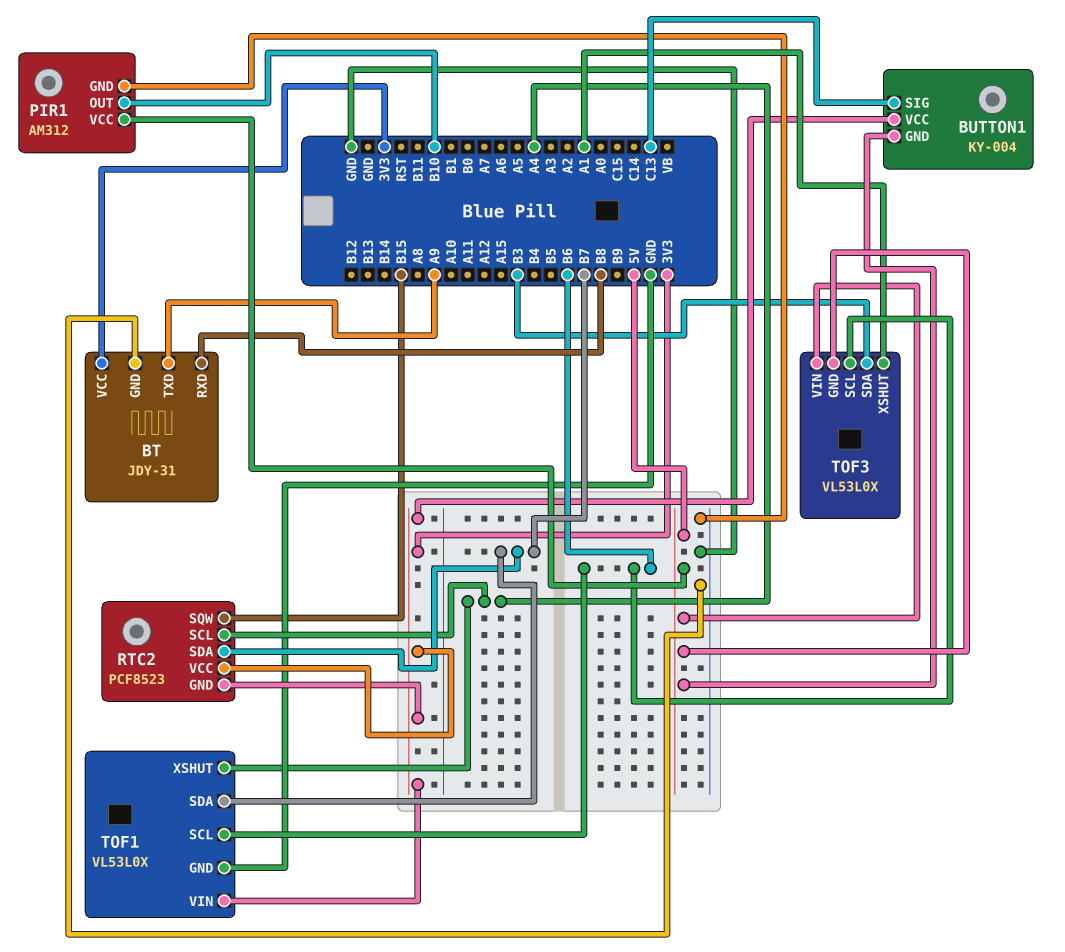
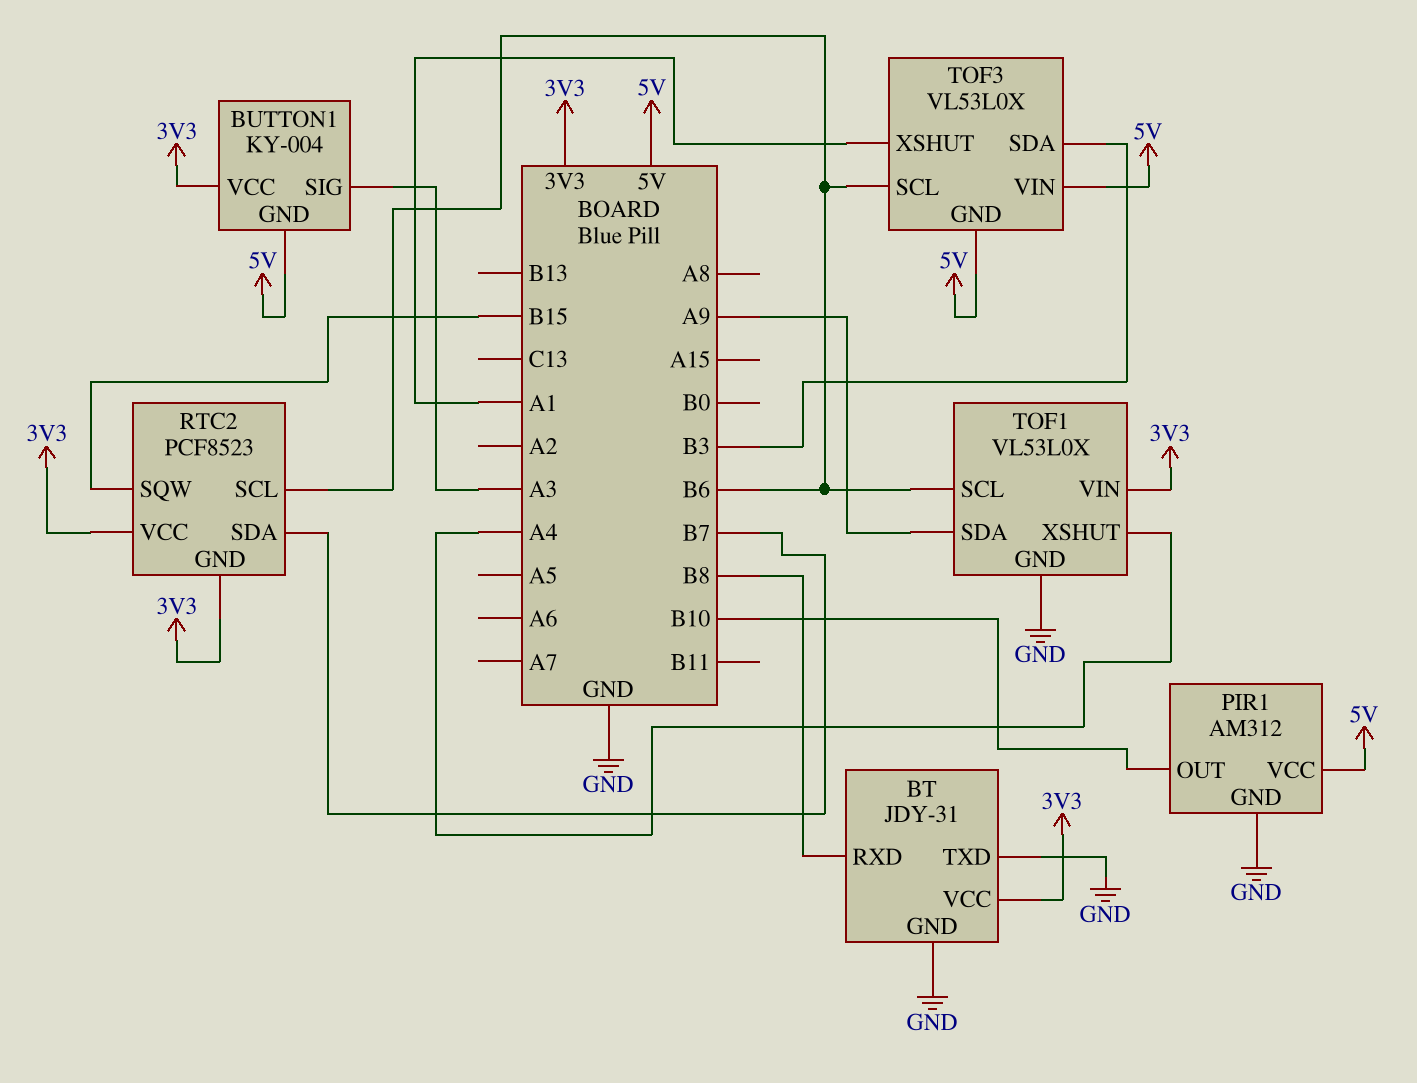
BT pin TXD: A9 -> GND
BUTTON1 pin SIG: C13 -> A3
RTC2 pin SCL: A4 -> B6
TOF1 pin SDA: B7 -> A9

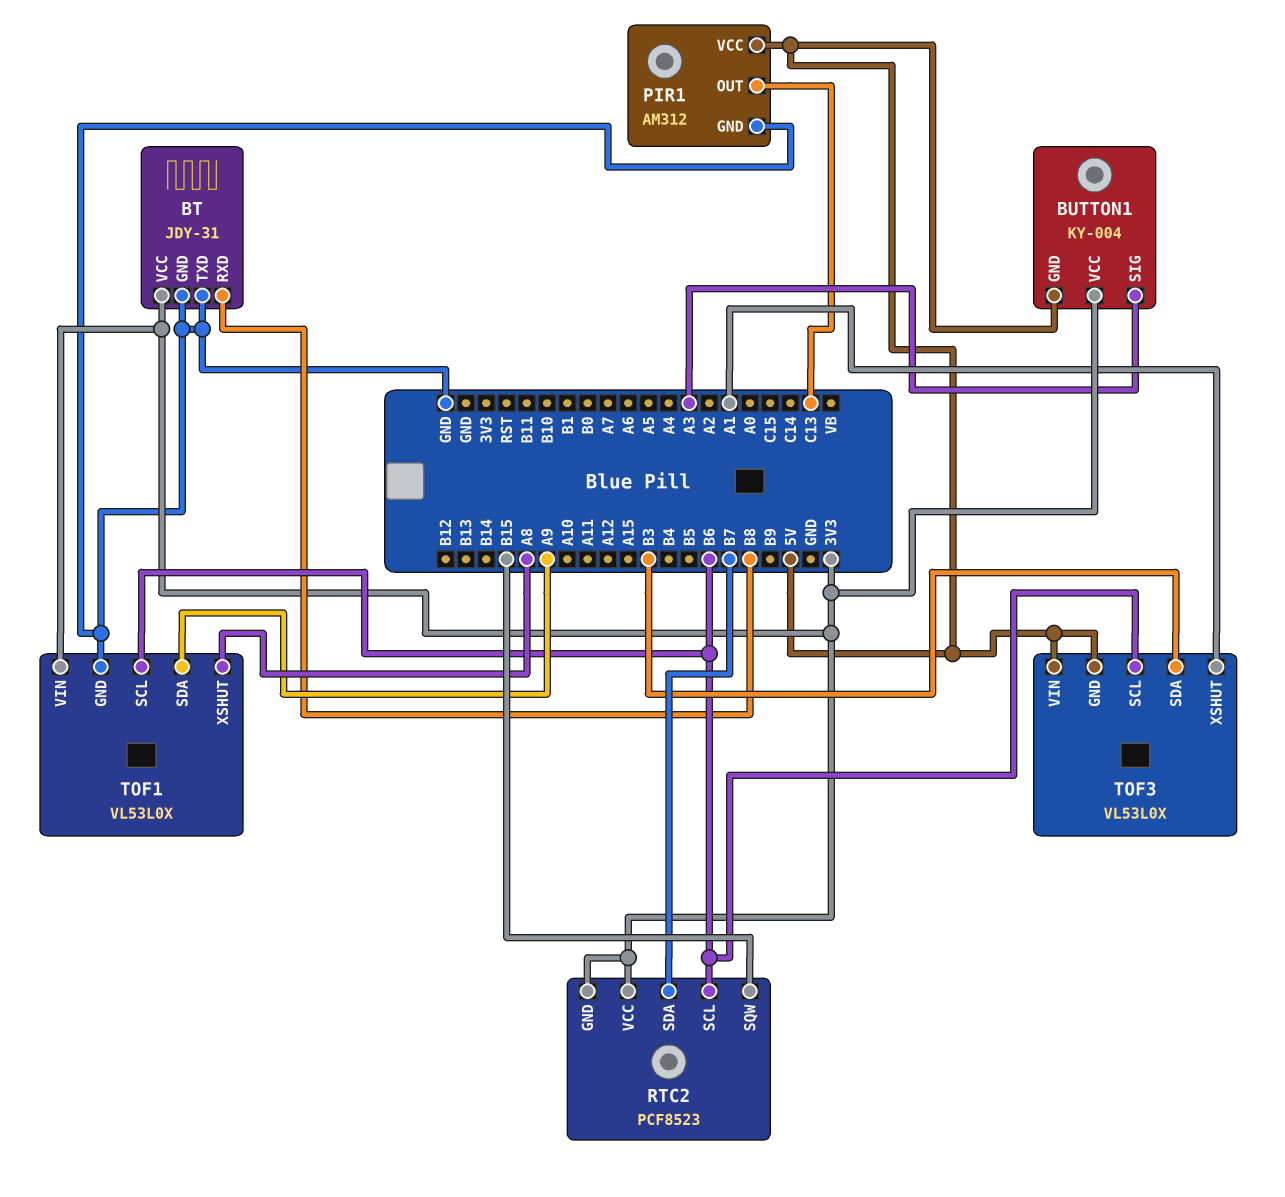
PIR1 pin OUT: B10 -> C13
TOF1 pin XSHUT: A4 -> A8

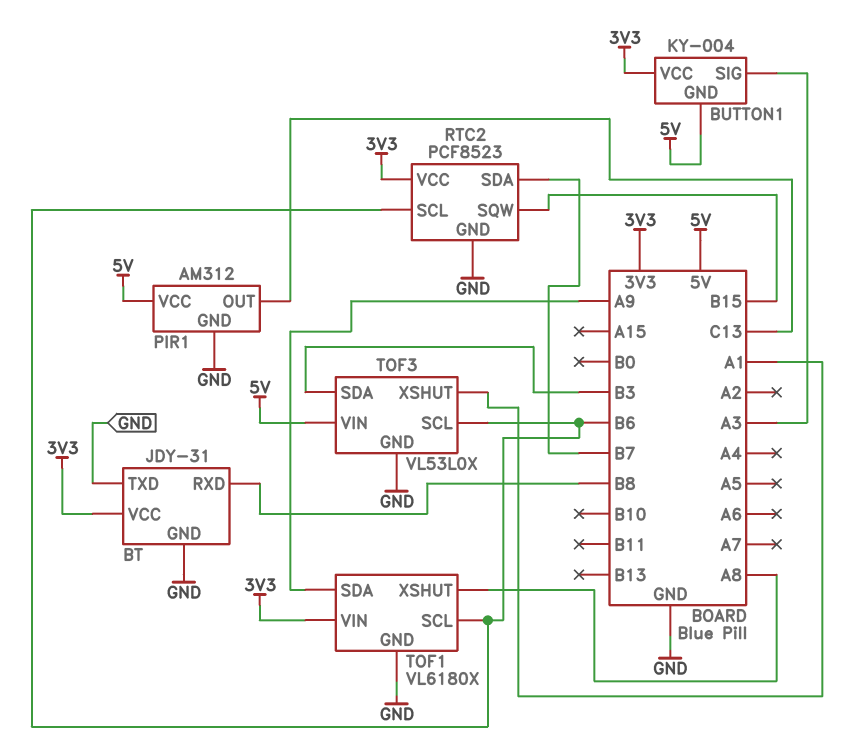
RTC2 pin GND: 3V3 -> GND
TOF1: VL53L0X -> VL6180X
TOF3 pin GND: 5V -> GND

